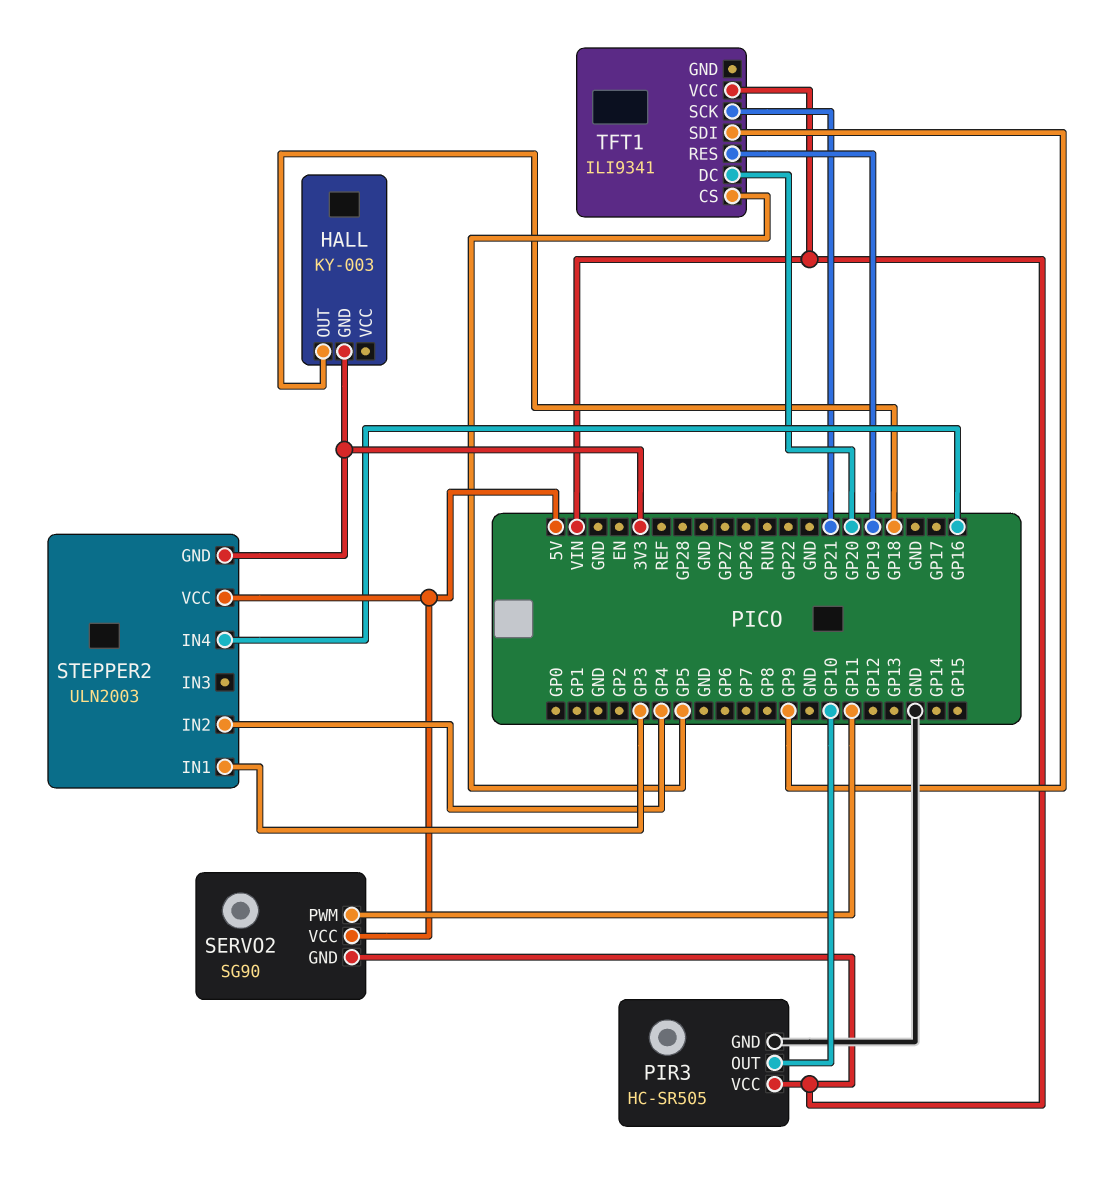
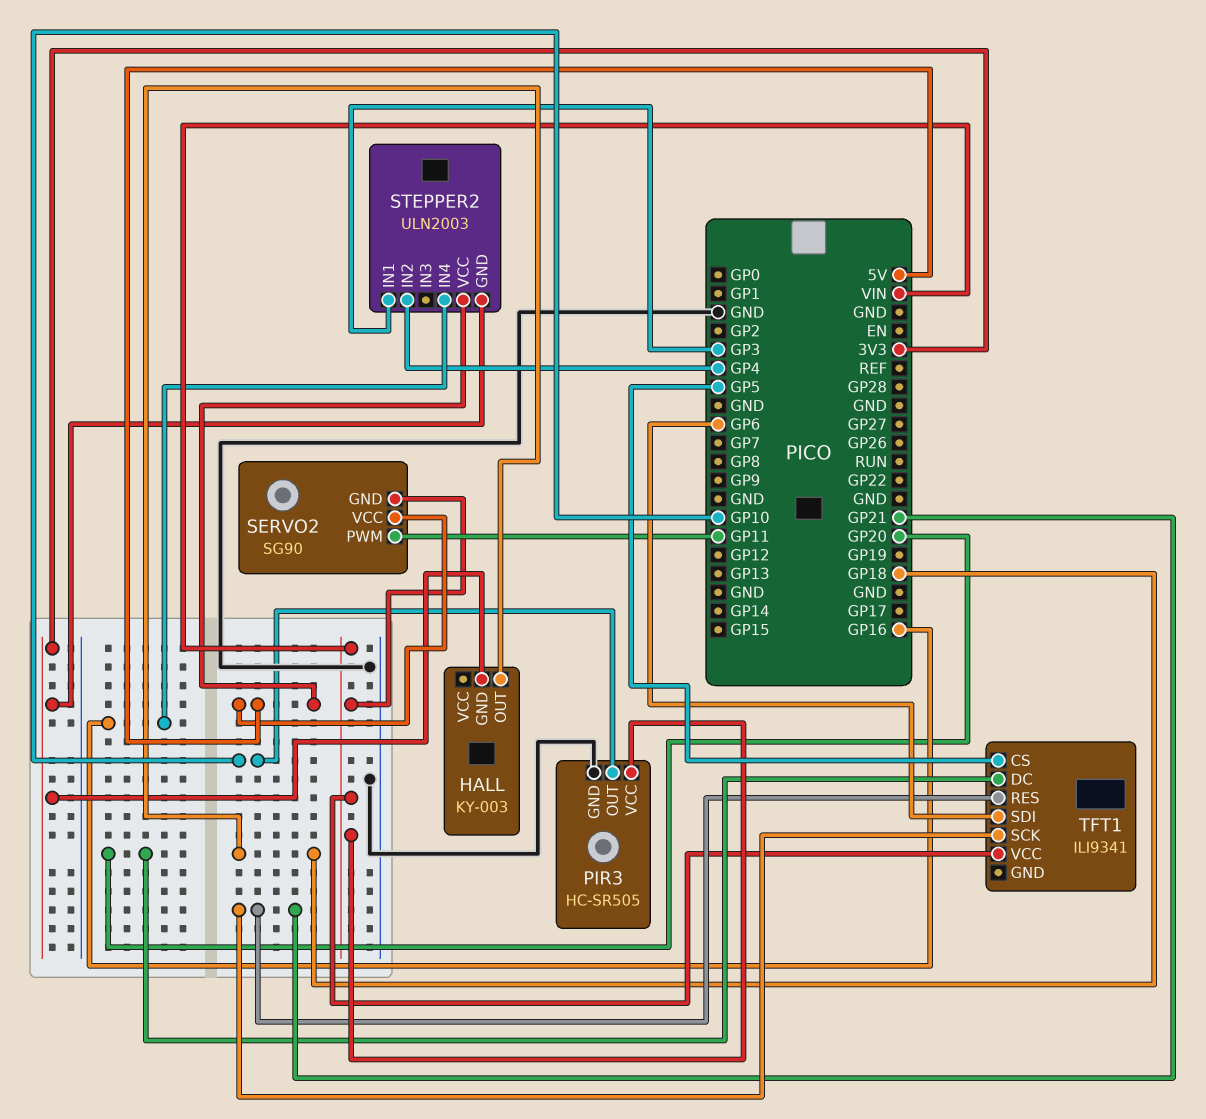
TFT1 pin RES: GP19 -> GP21
TFT1 pin SDI: GP9 -> GP6

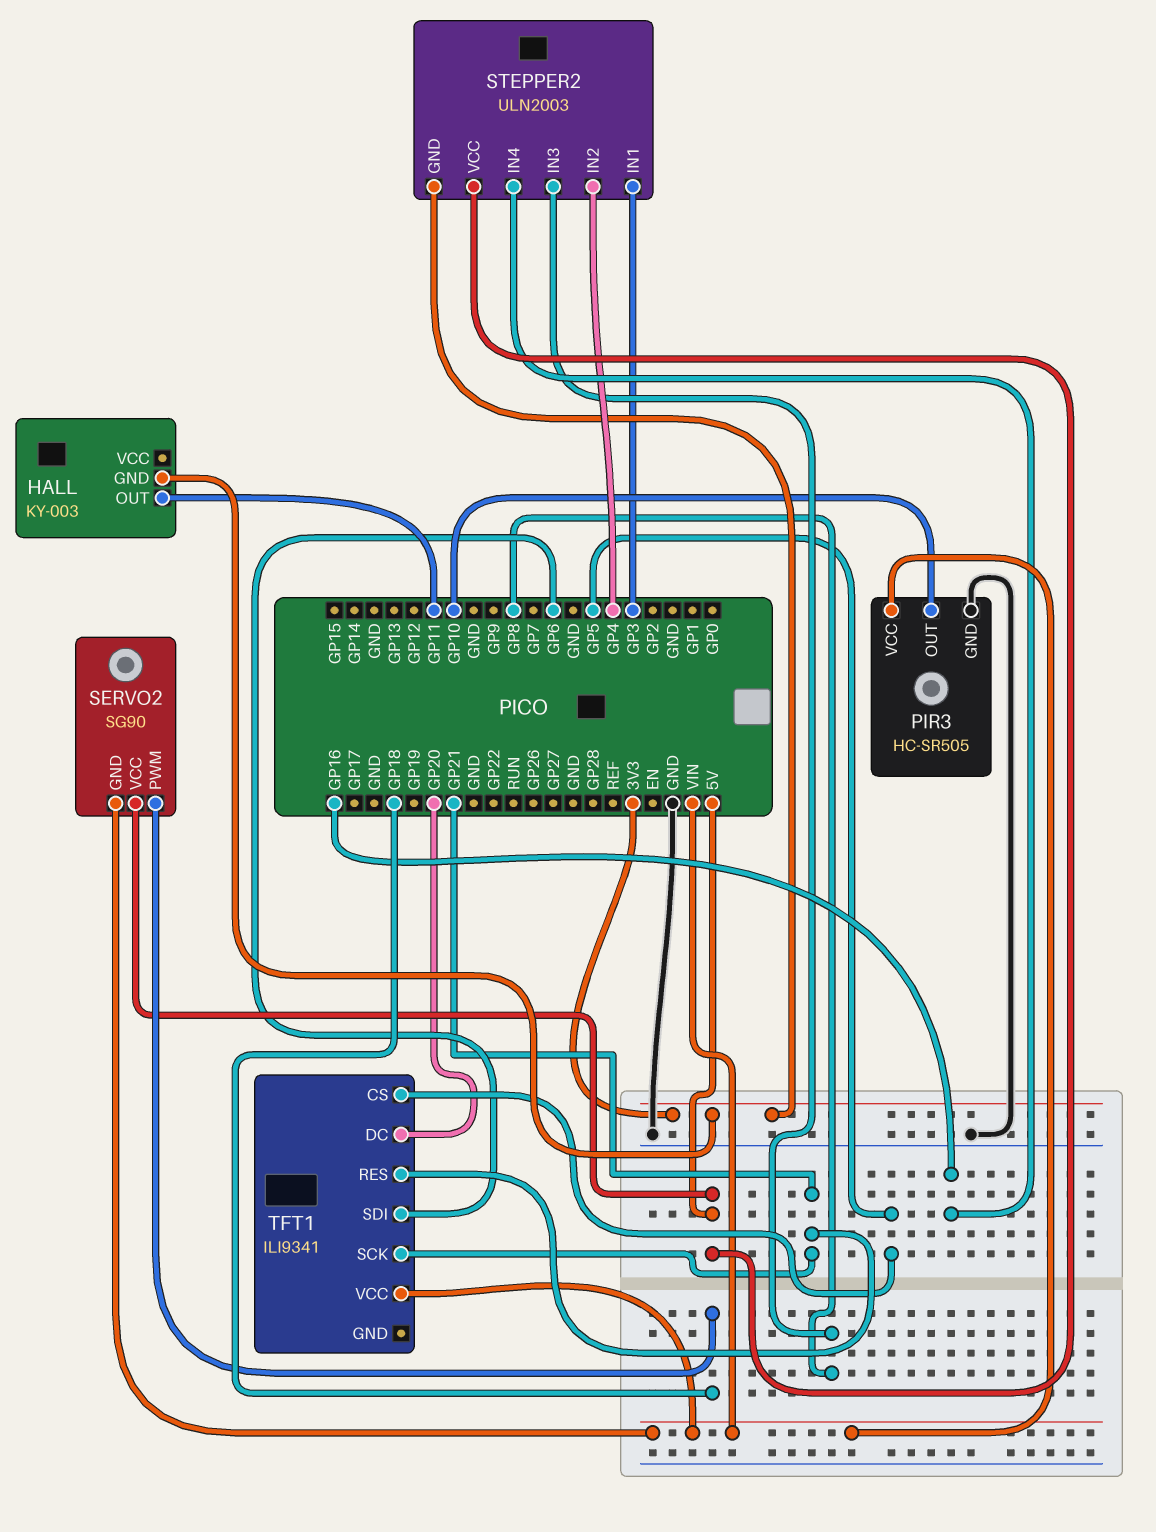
HALL pin OUT: GP18 -> GP11
SERVO2 pin PWM: GP11 -> GP18
STEPPER2 pin IN3: none -> GP8

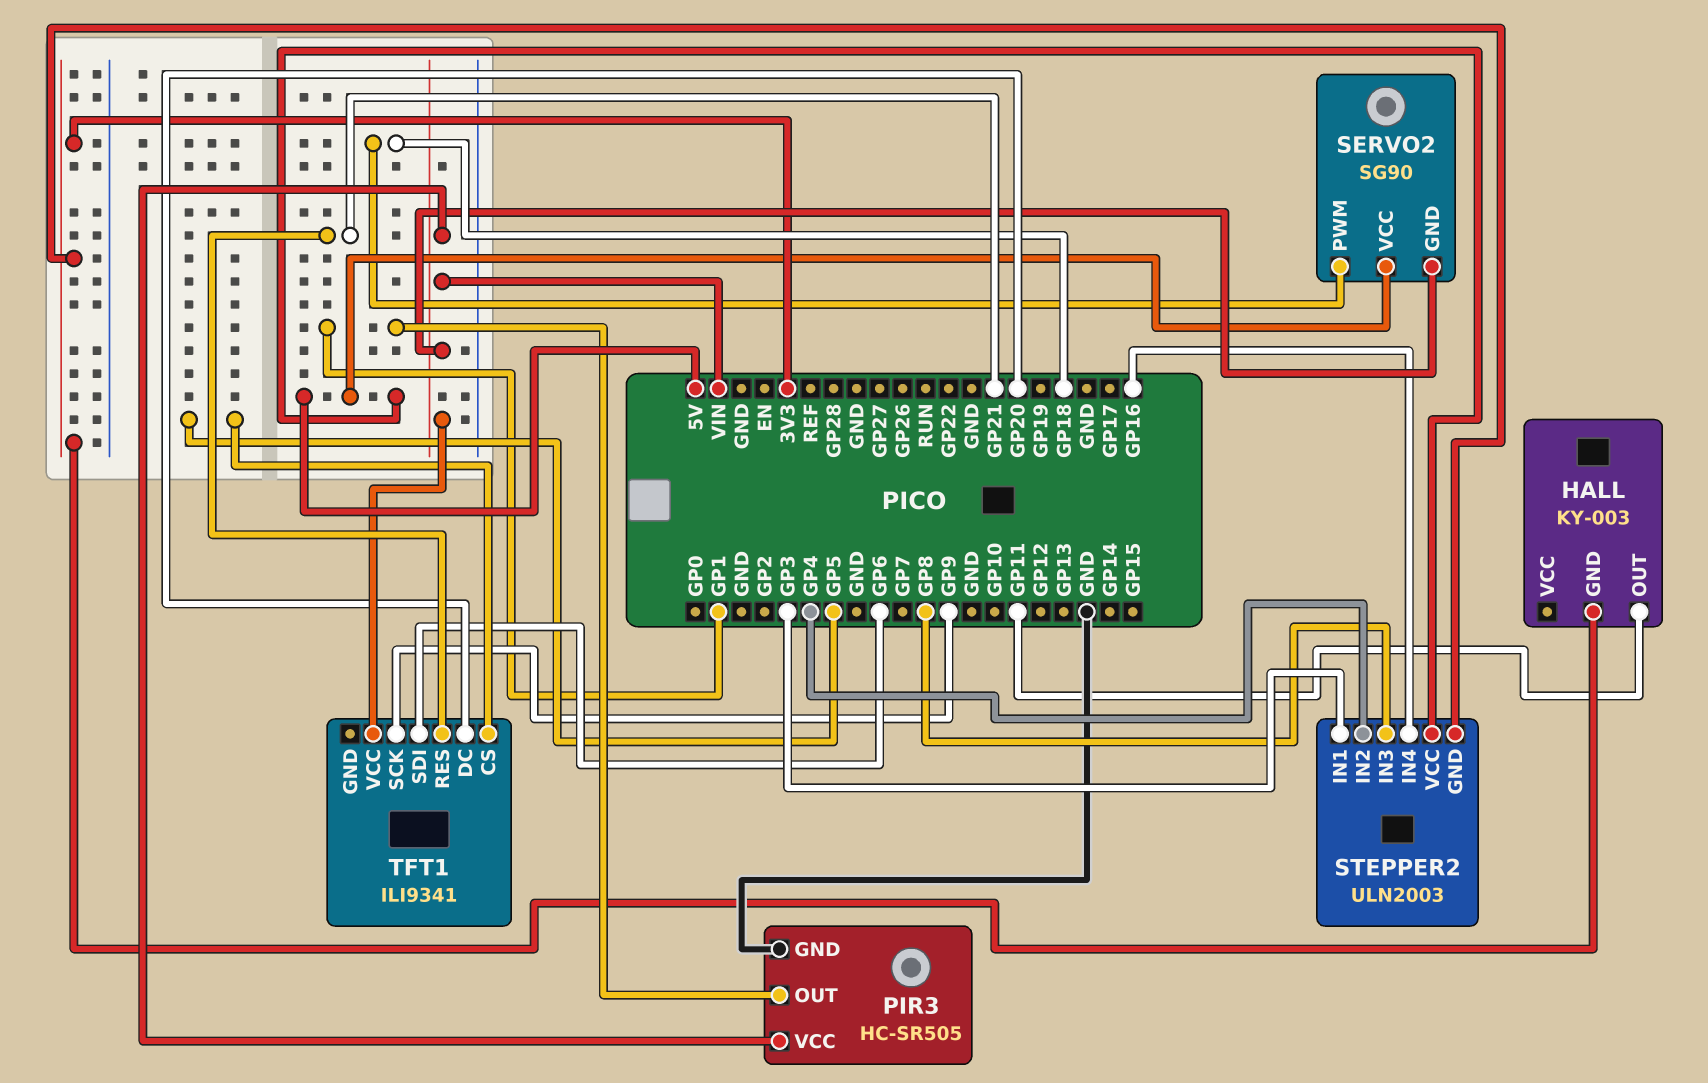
PIR3 pin OUT: GP10 -> GP1
TFT1 pin SCK: GP21 -> GP9

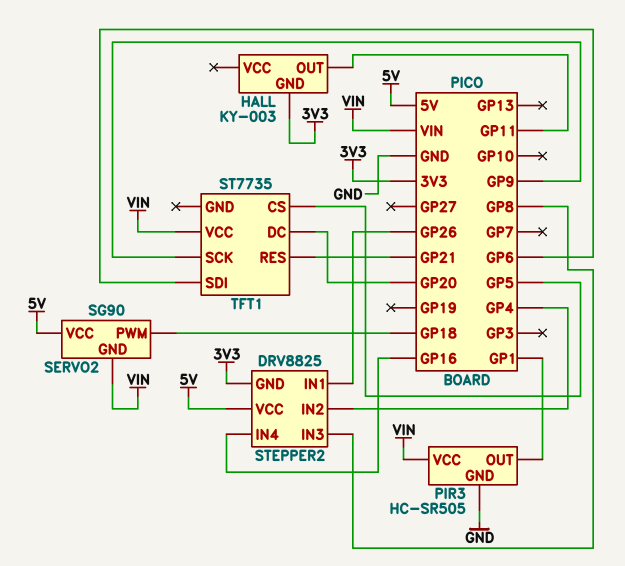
STEPPER2: ULN2003 -> DRV8825
STEPPER2 pin IN1: GP3 -> GP26
TFT1: ILI9341 -> ST7735

